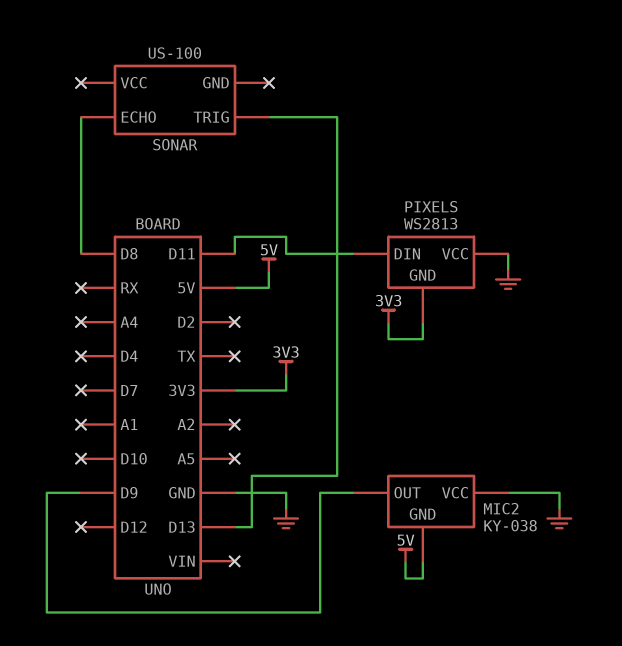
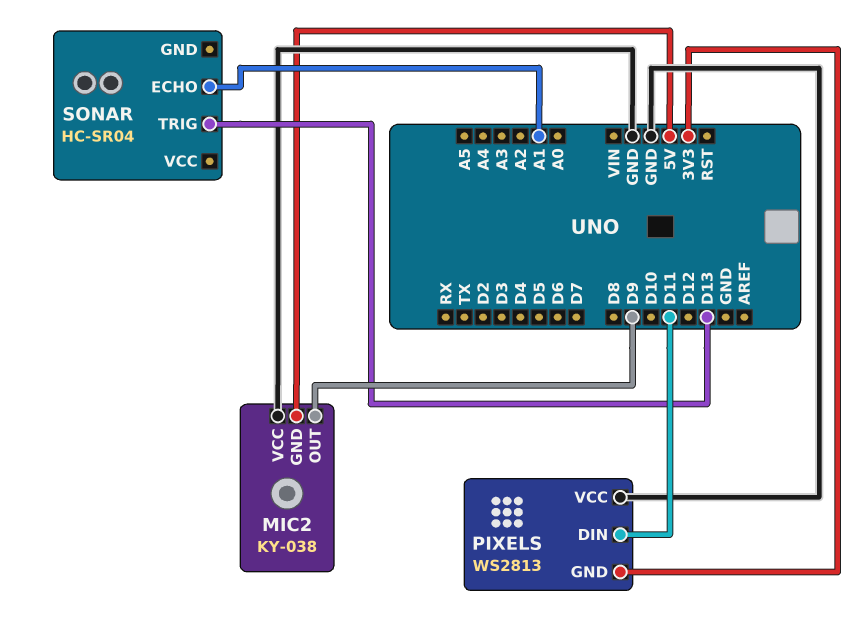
SONAR: US-100 -> HC-SR04
SONAR pin ECHO: D8 -> A1

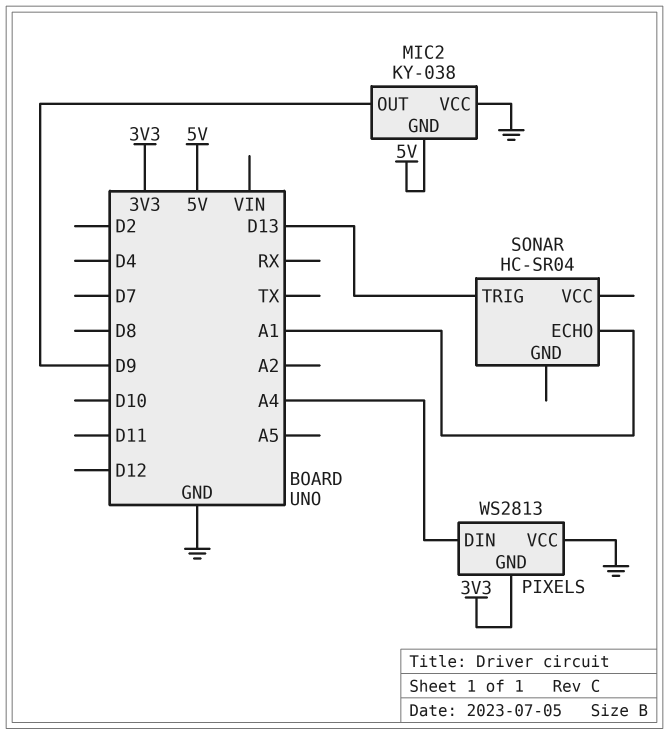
PIXELS pin DIN: D11 -> A4

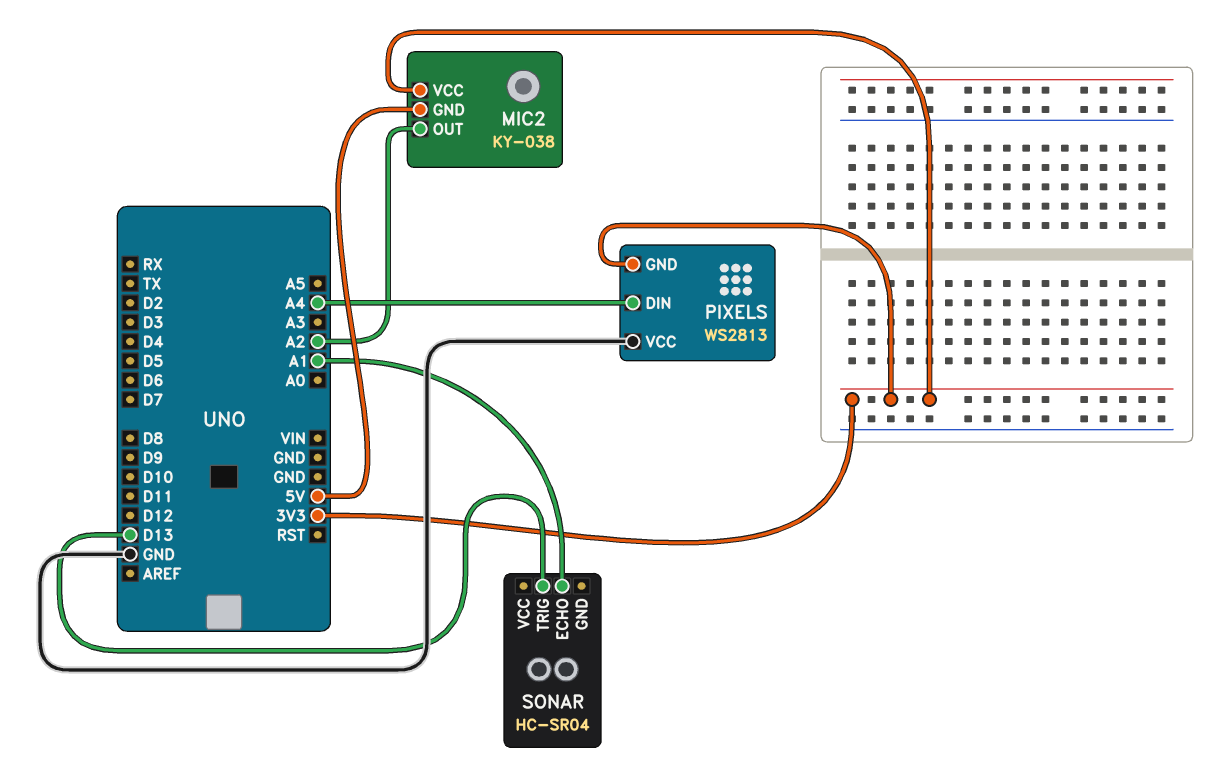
MIC2 pin OUT: D9 -> A2
MIC2 pin VCC: GND -> 3V3

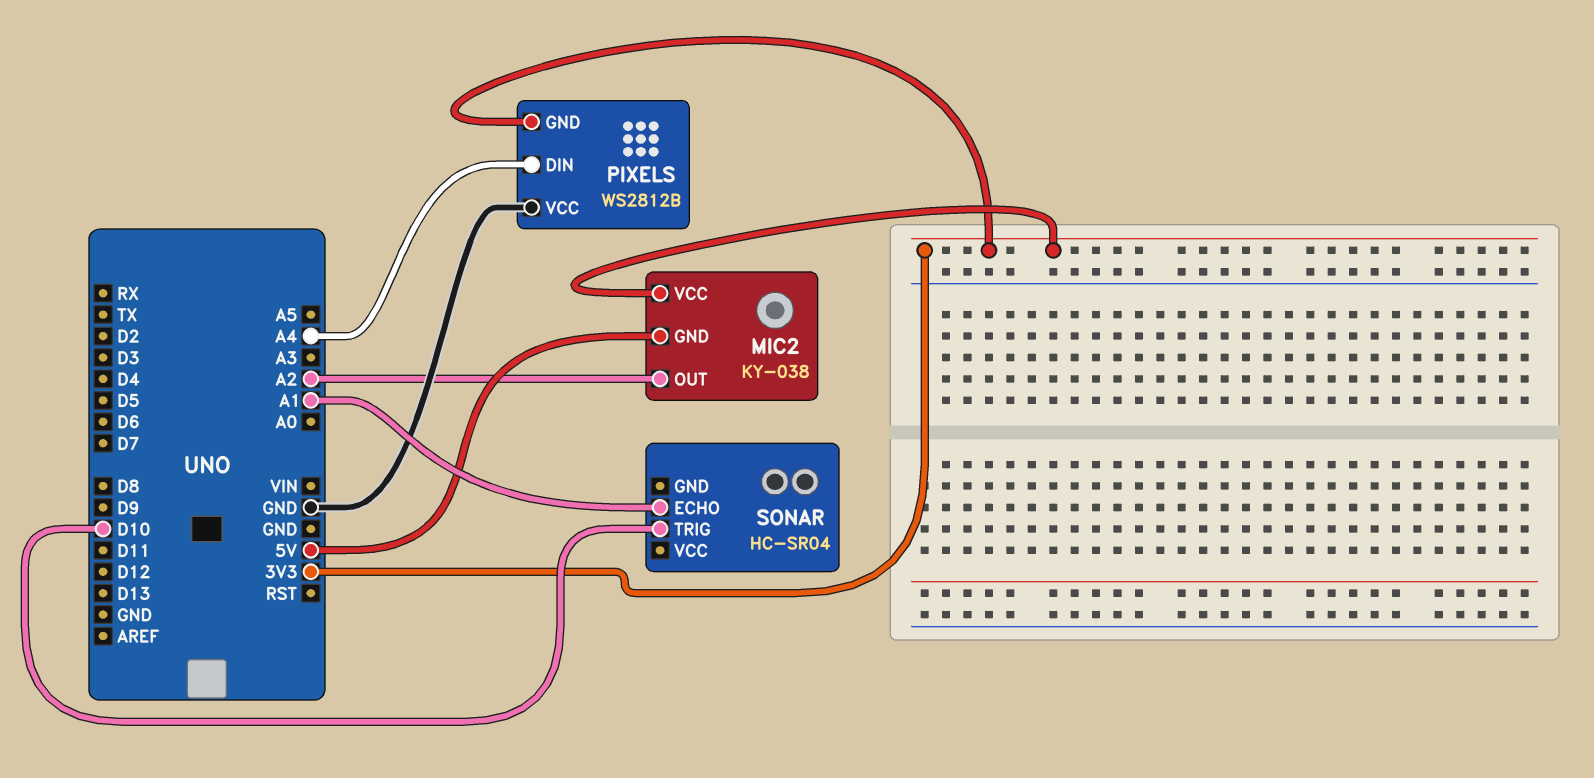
PIXELS: WS2813 -> WS2812B
SONAR pin TRIG: D13 -> D10

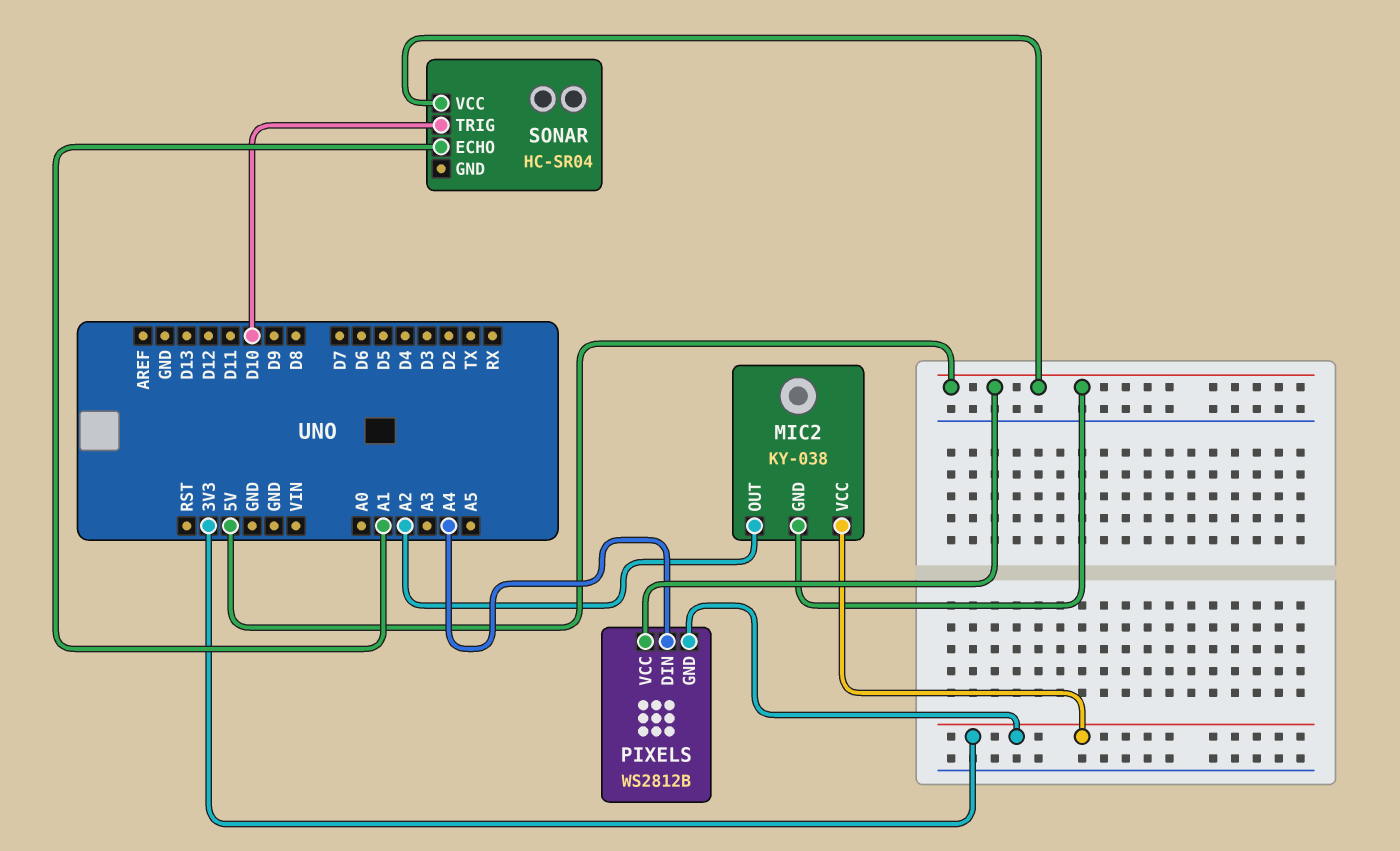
PIXELS pin VCC: GND -> 5V
SONAR pin VCC: none -> 5V

